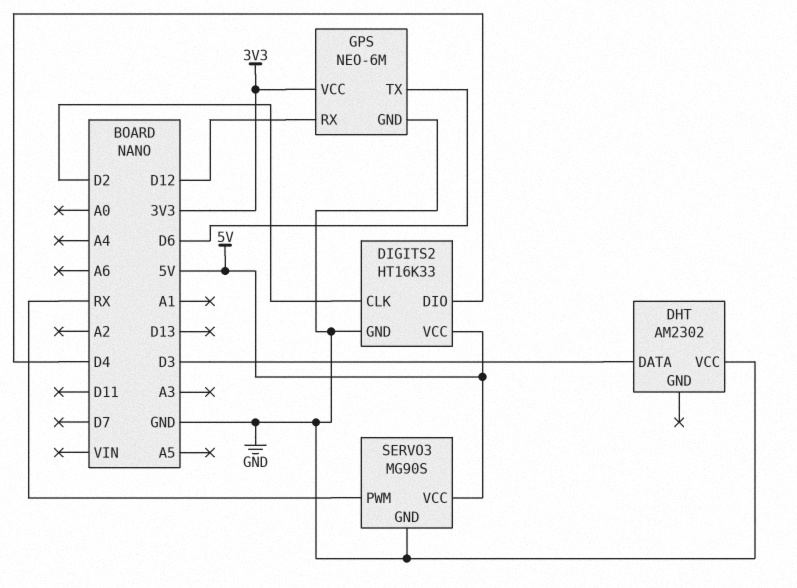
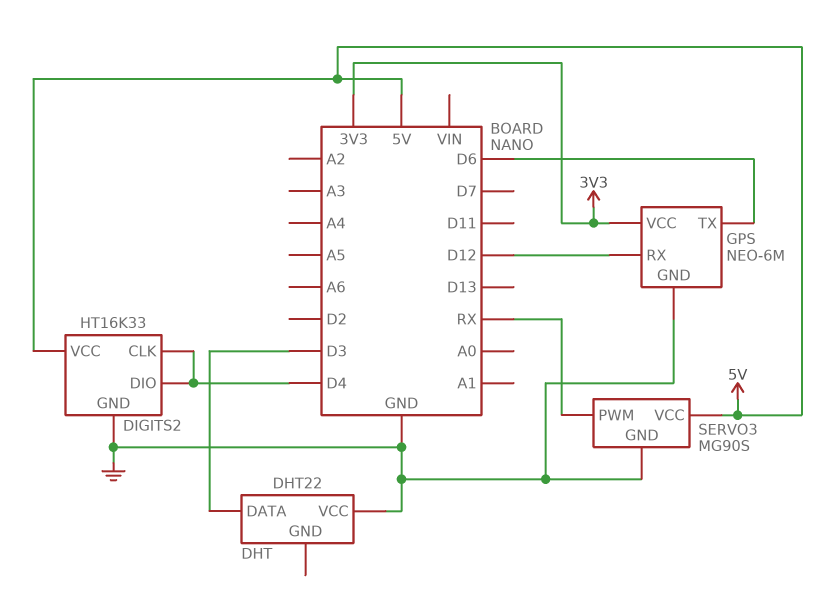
DHT: AM2302 -> DHT22
DIGITS2 pin CLK: D2 -> D4

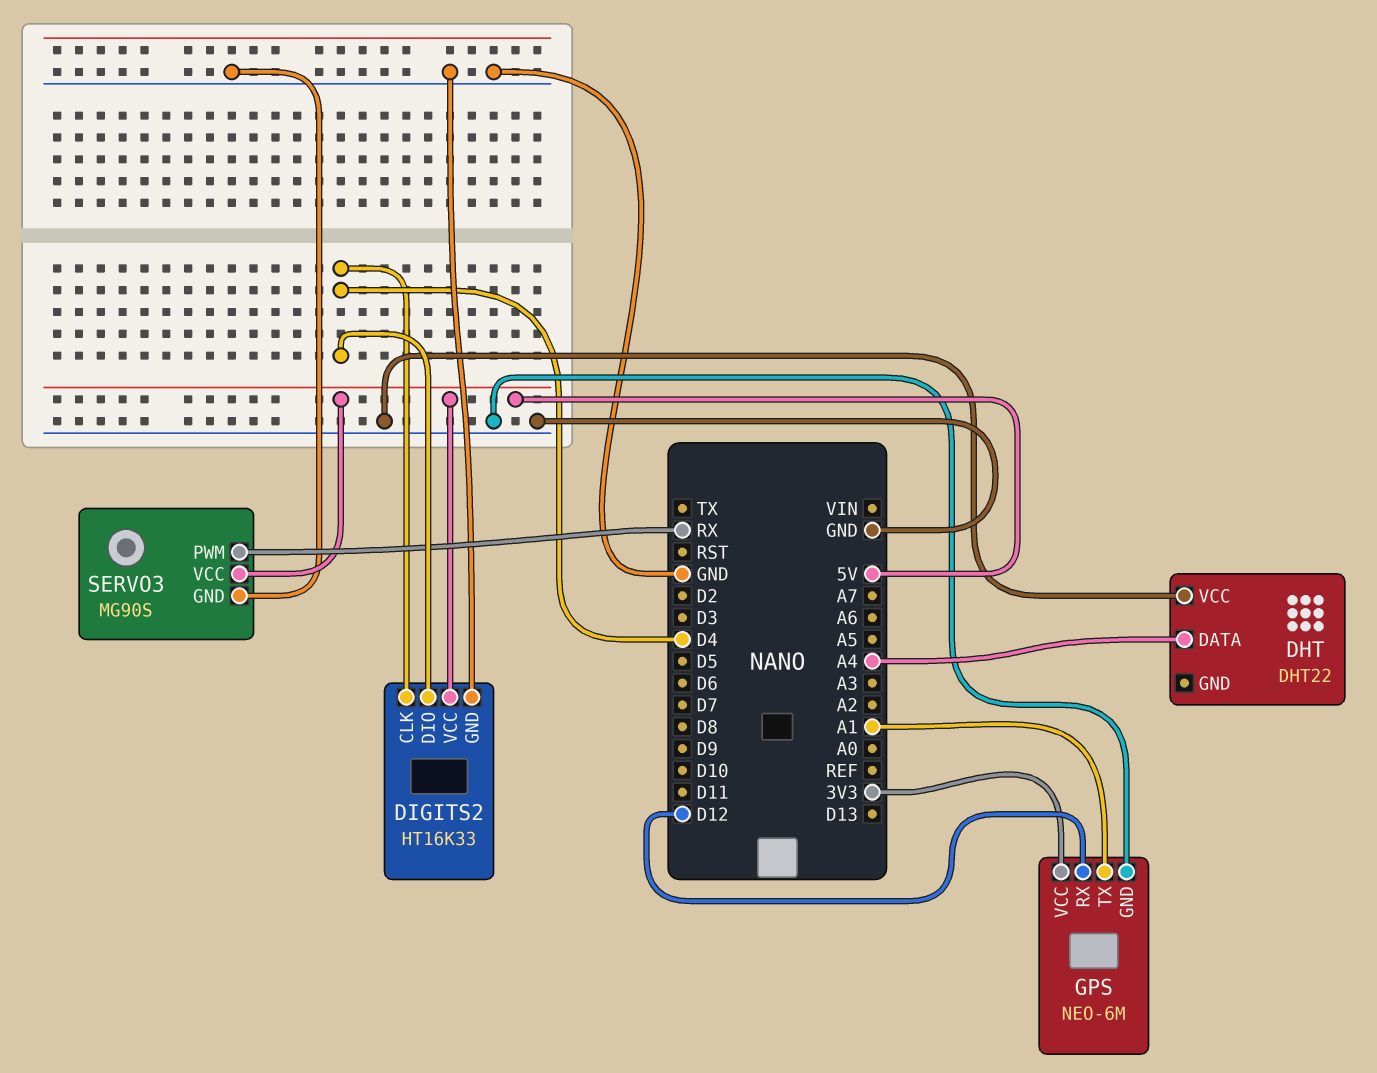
DHT pin DATA: D3 -> A4
GPS pin TX: D6 -> A1

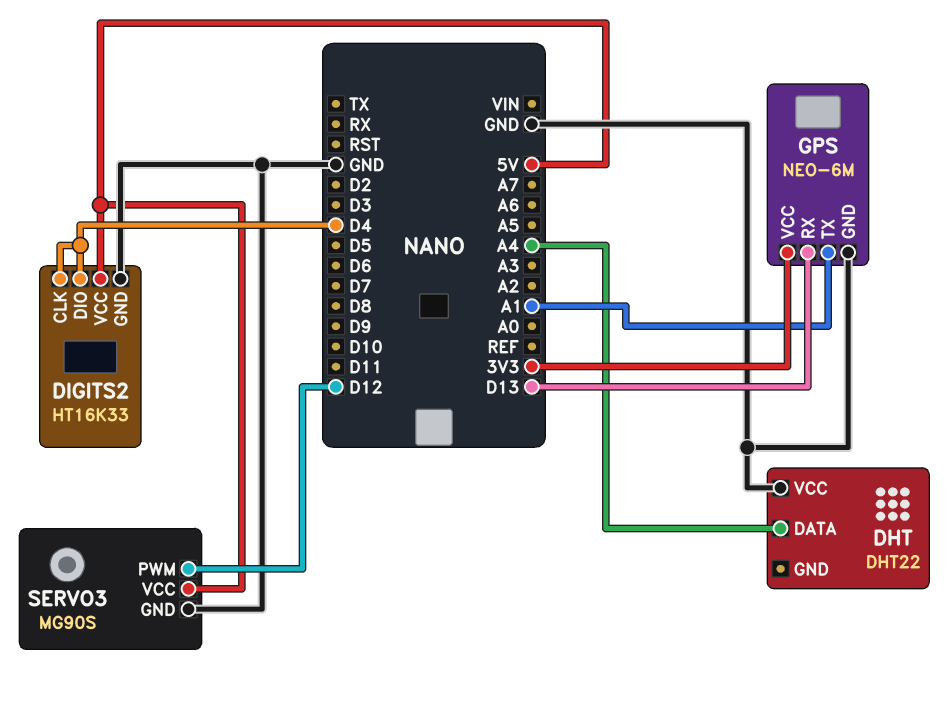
GPS pin RX: D12 -> D13
SERVO3 pin PWM: RX -> D12

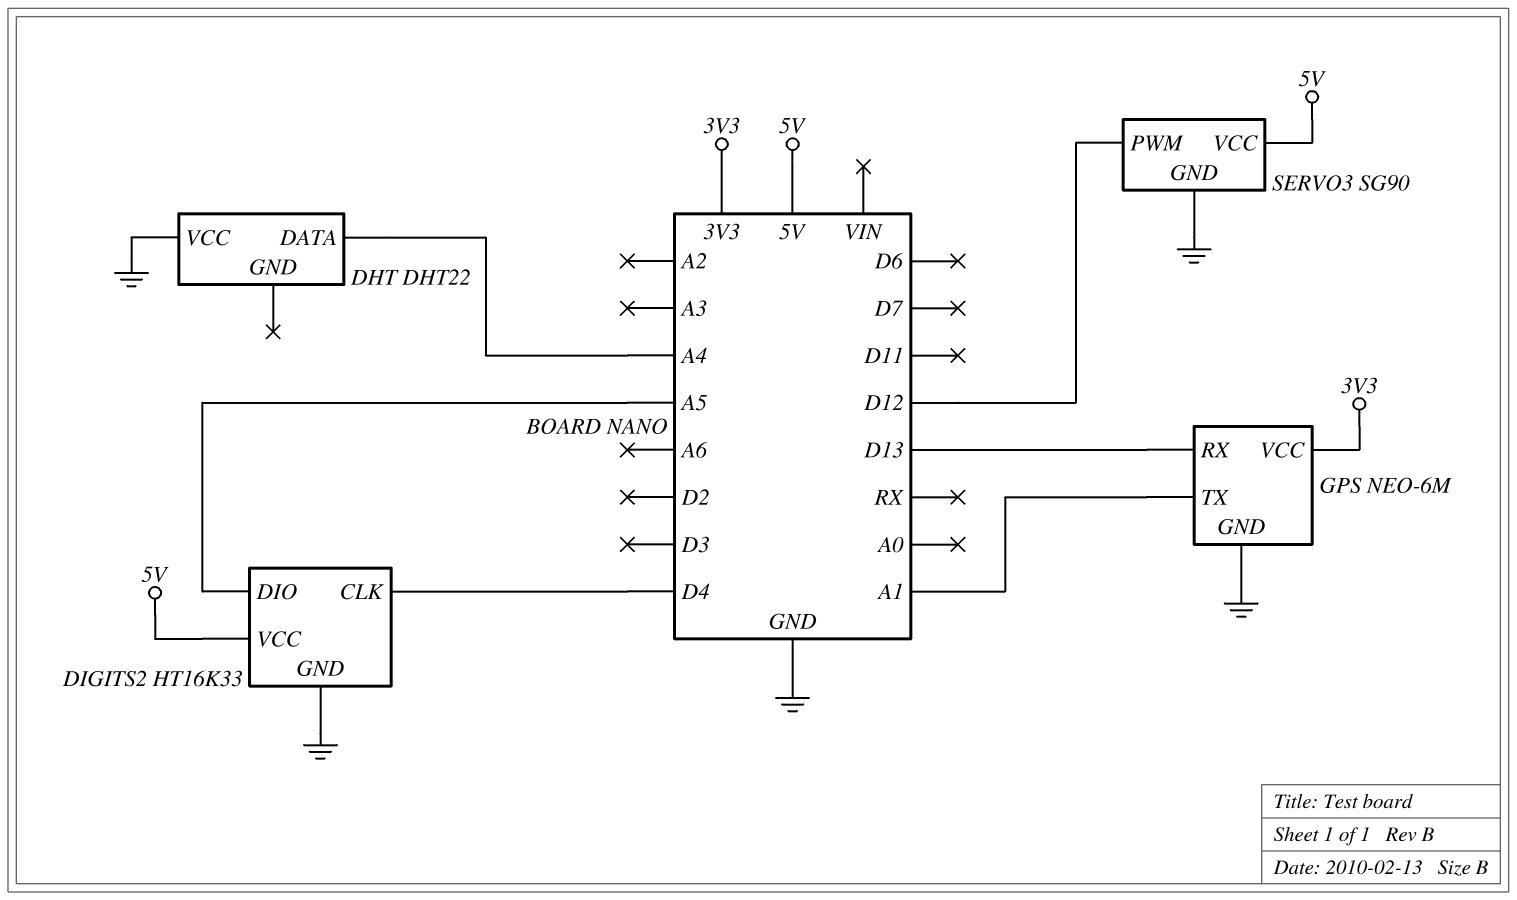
DIGITS2 pin DIO: D4 -> A5
SERVO3: MG90S -> SG90

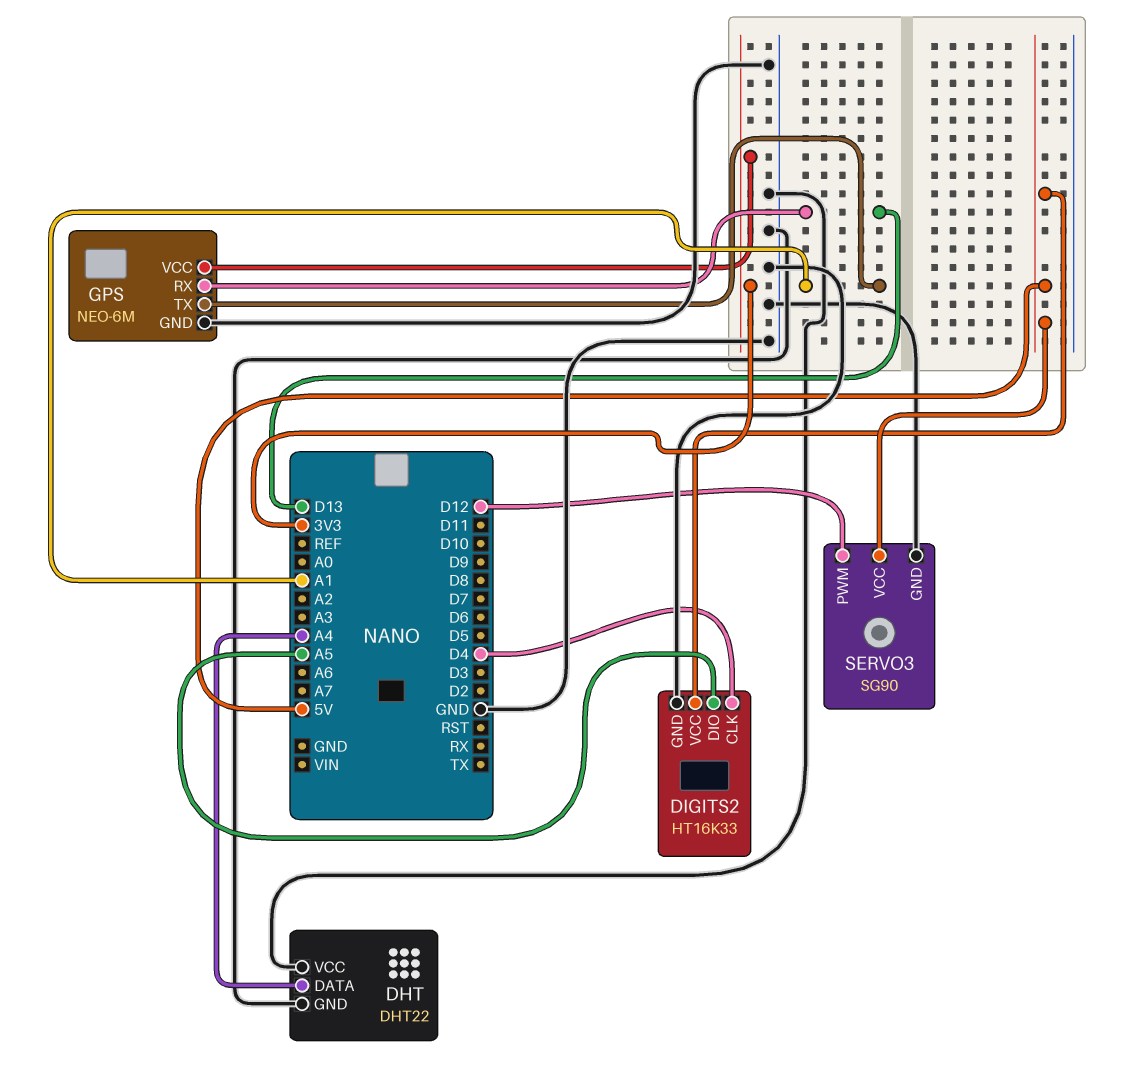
DHT pin GND: none -> GND

